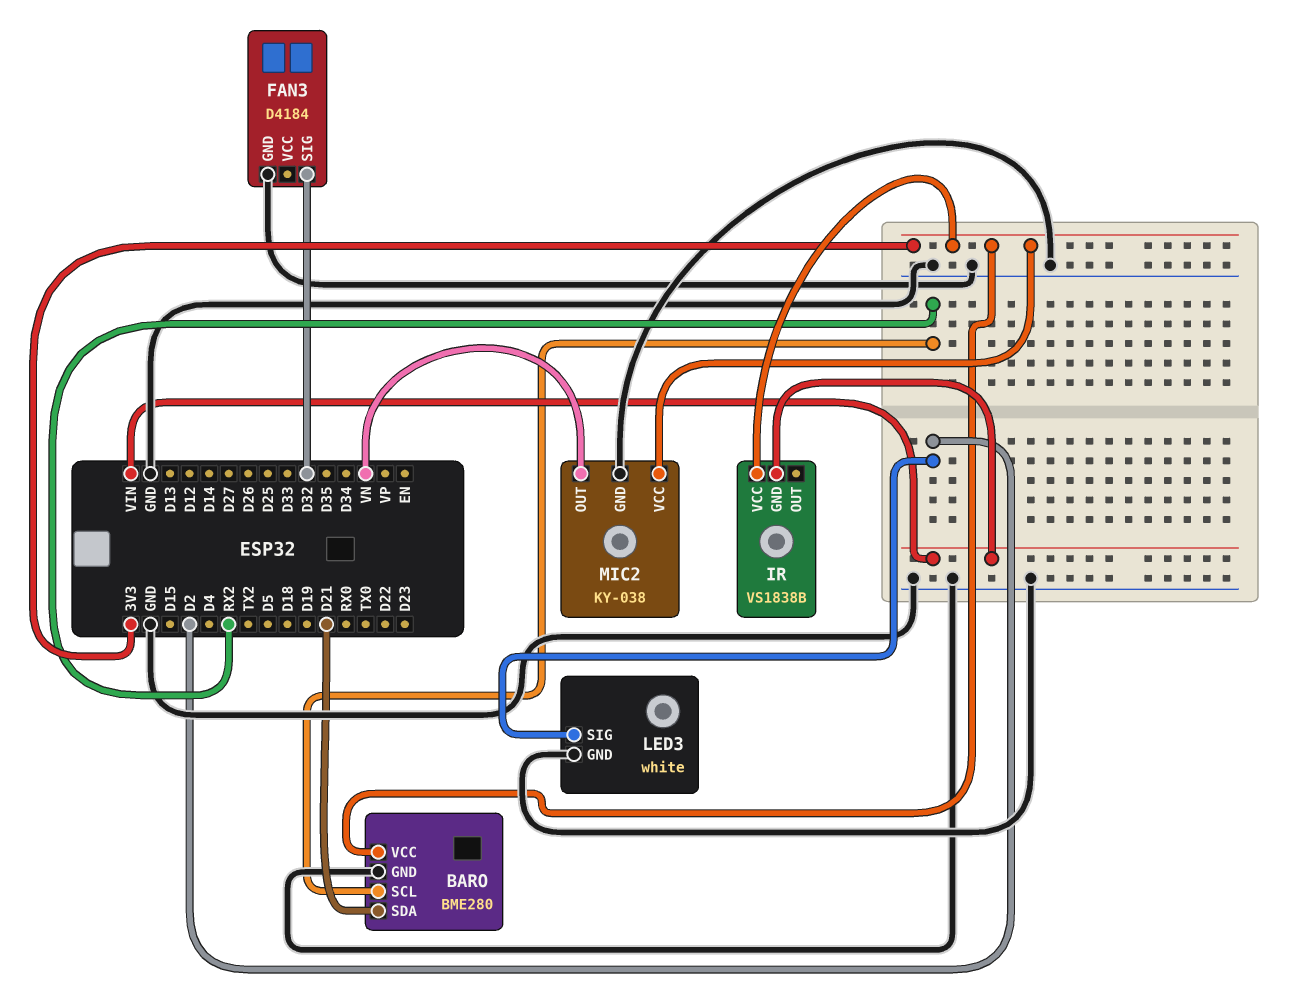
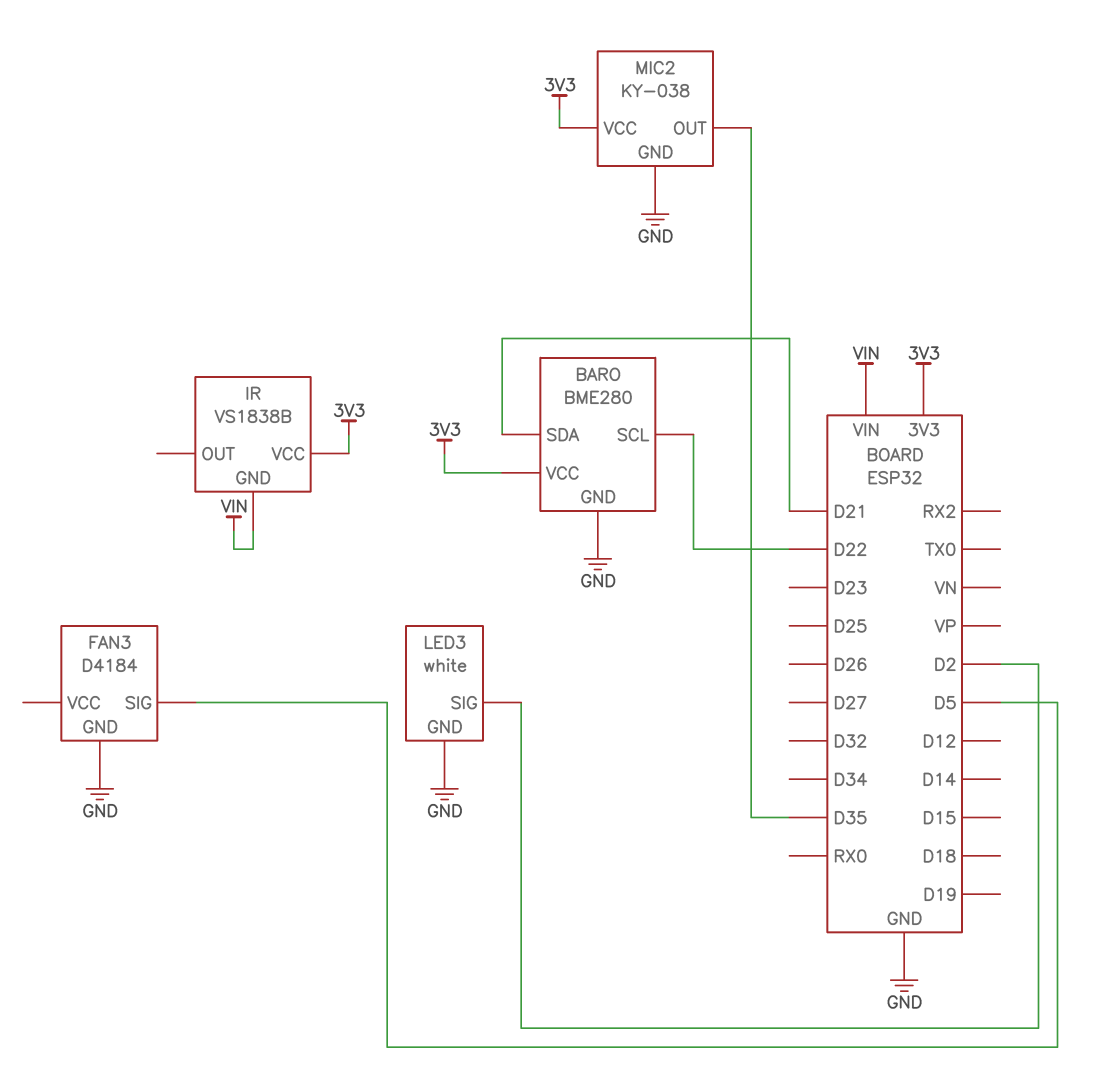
BARO pin SCL: RX2 -> D22
FAN3 pin SIG: D32 -> D5
MIC2 pin OUT: VN -> D35

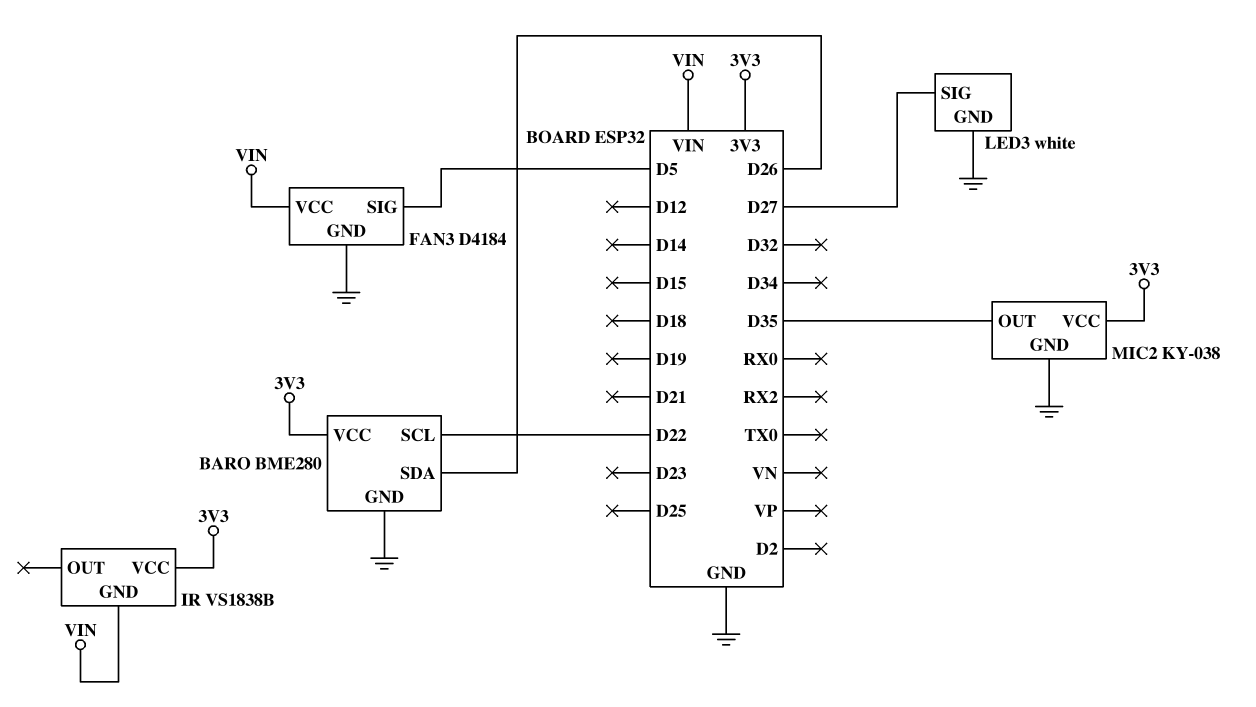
BARO pin SDA: D21 -> D26
FAN3 pin VCC: none -> VIN
LED3 pin SIG: D2 -> D27

